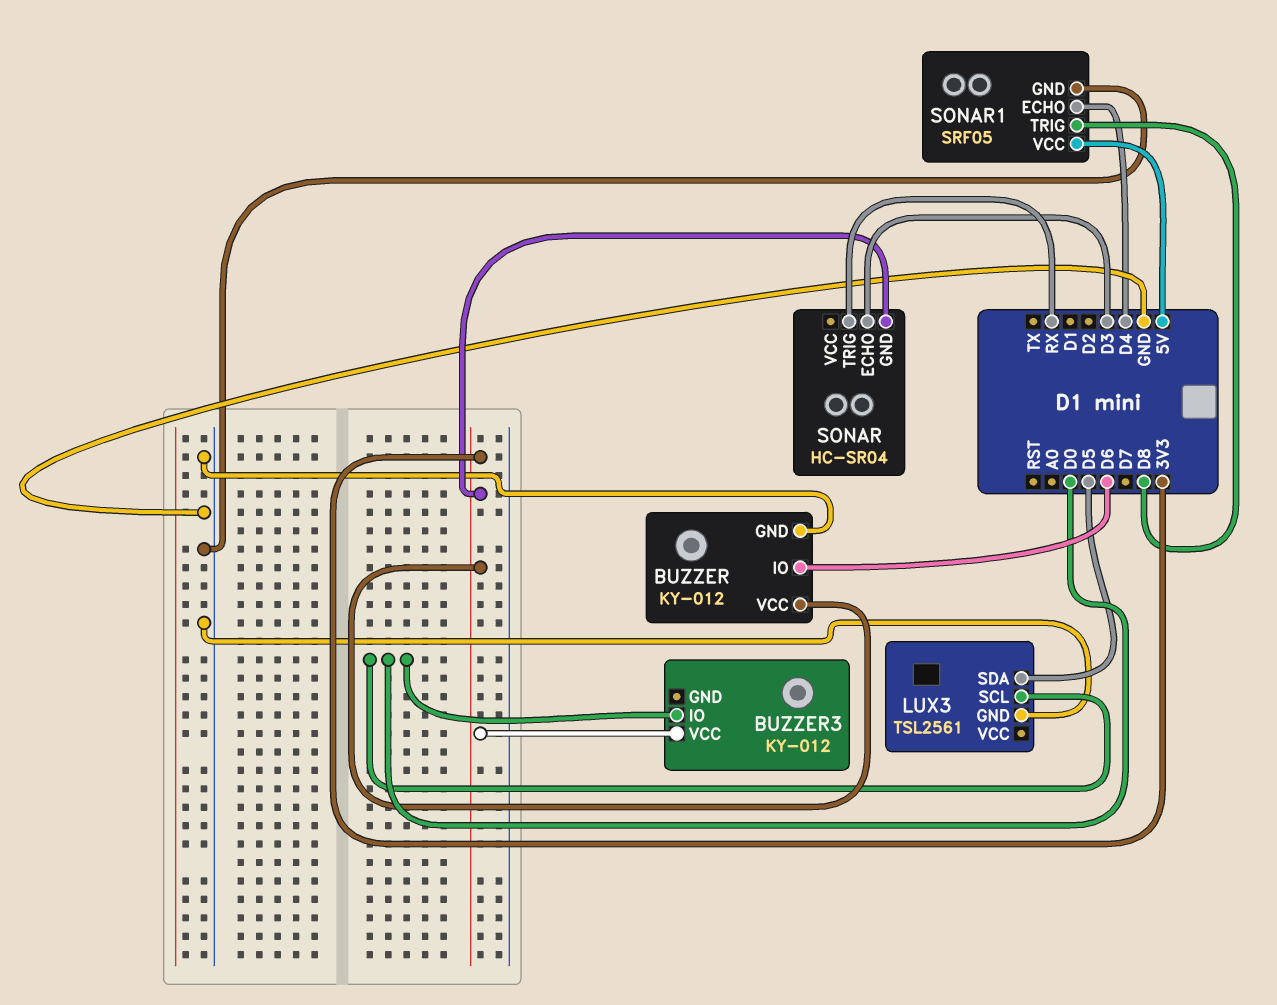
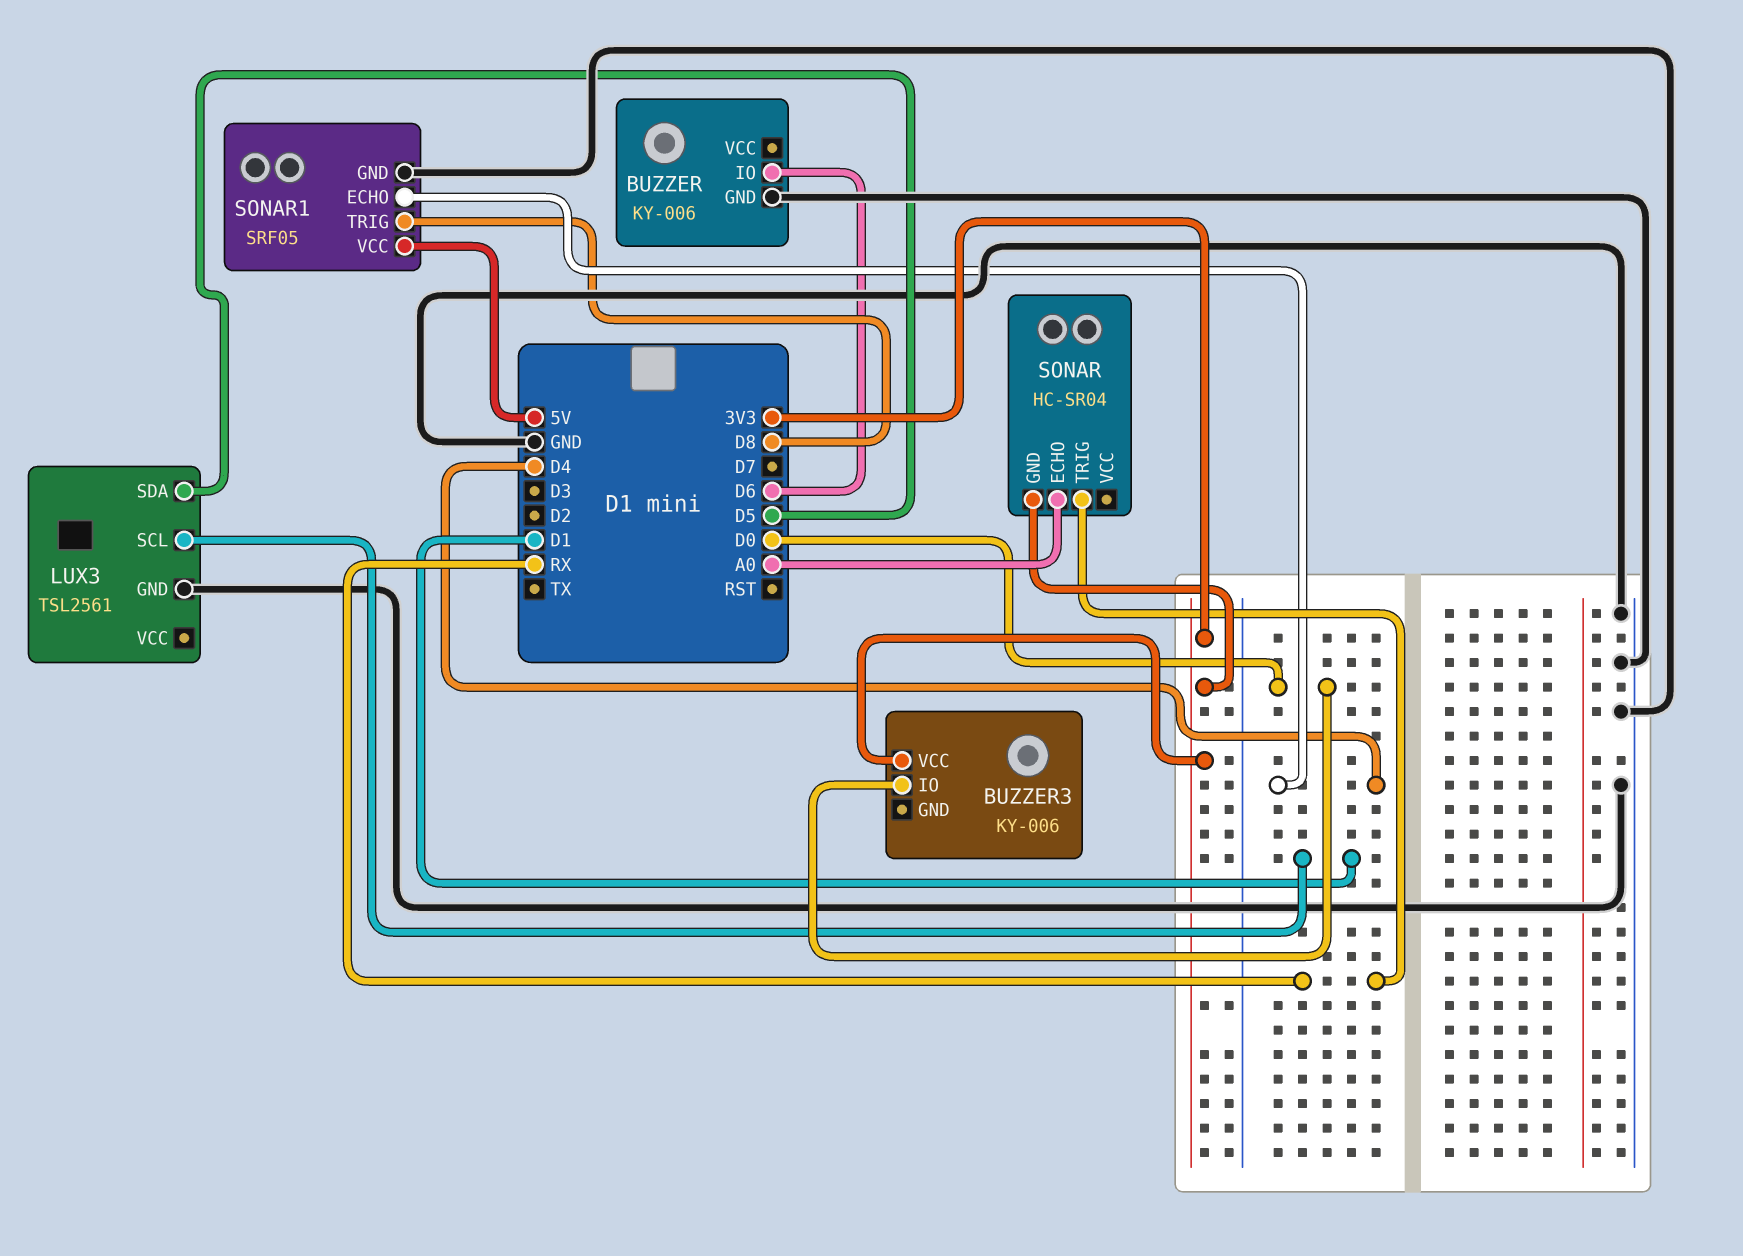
BUZZER: KY-012 -> KY-006
BUZZER pin VCC: 3V3 -> none
BUZZER3: KY-012 -> KY-006
LUX3 pin SCL: D0 -> D1
SONAR pin ECHO: D3 -> A0

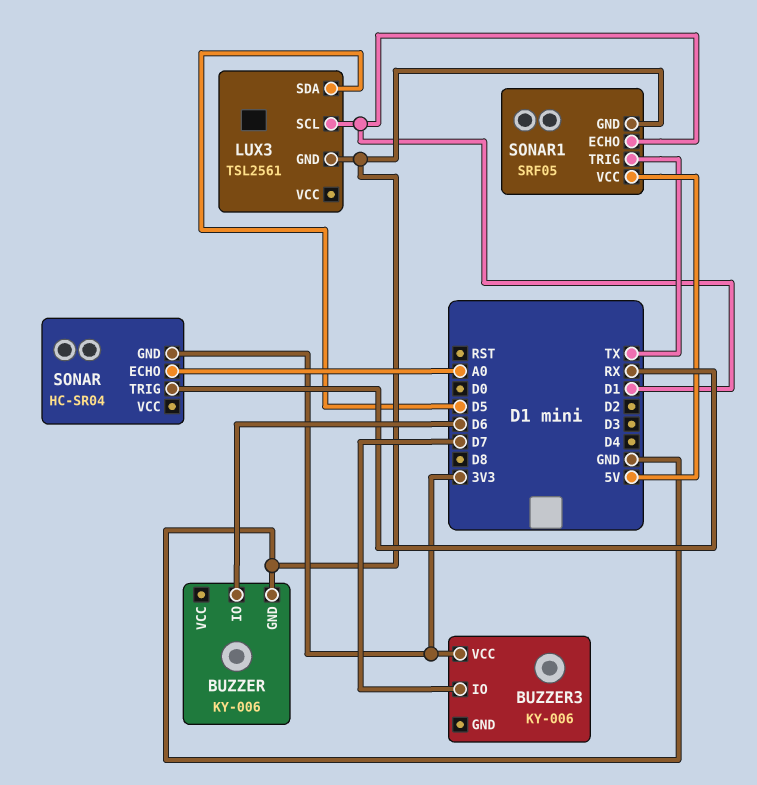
BUZZER3 pin IO: D0 -> D7
SONAR1 pin ECHO: D4 -> D1
SONAR1 pin TRIG: D8 -> TX

